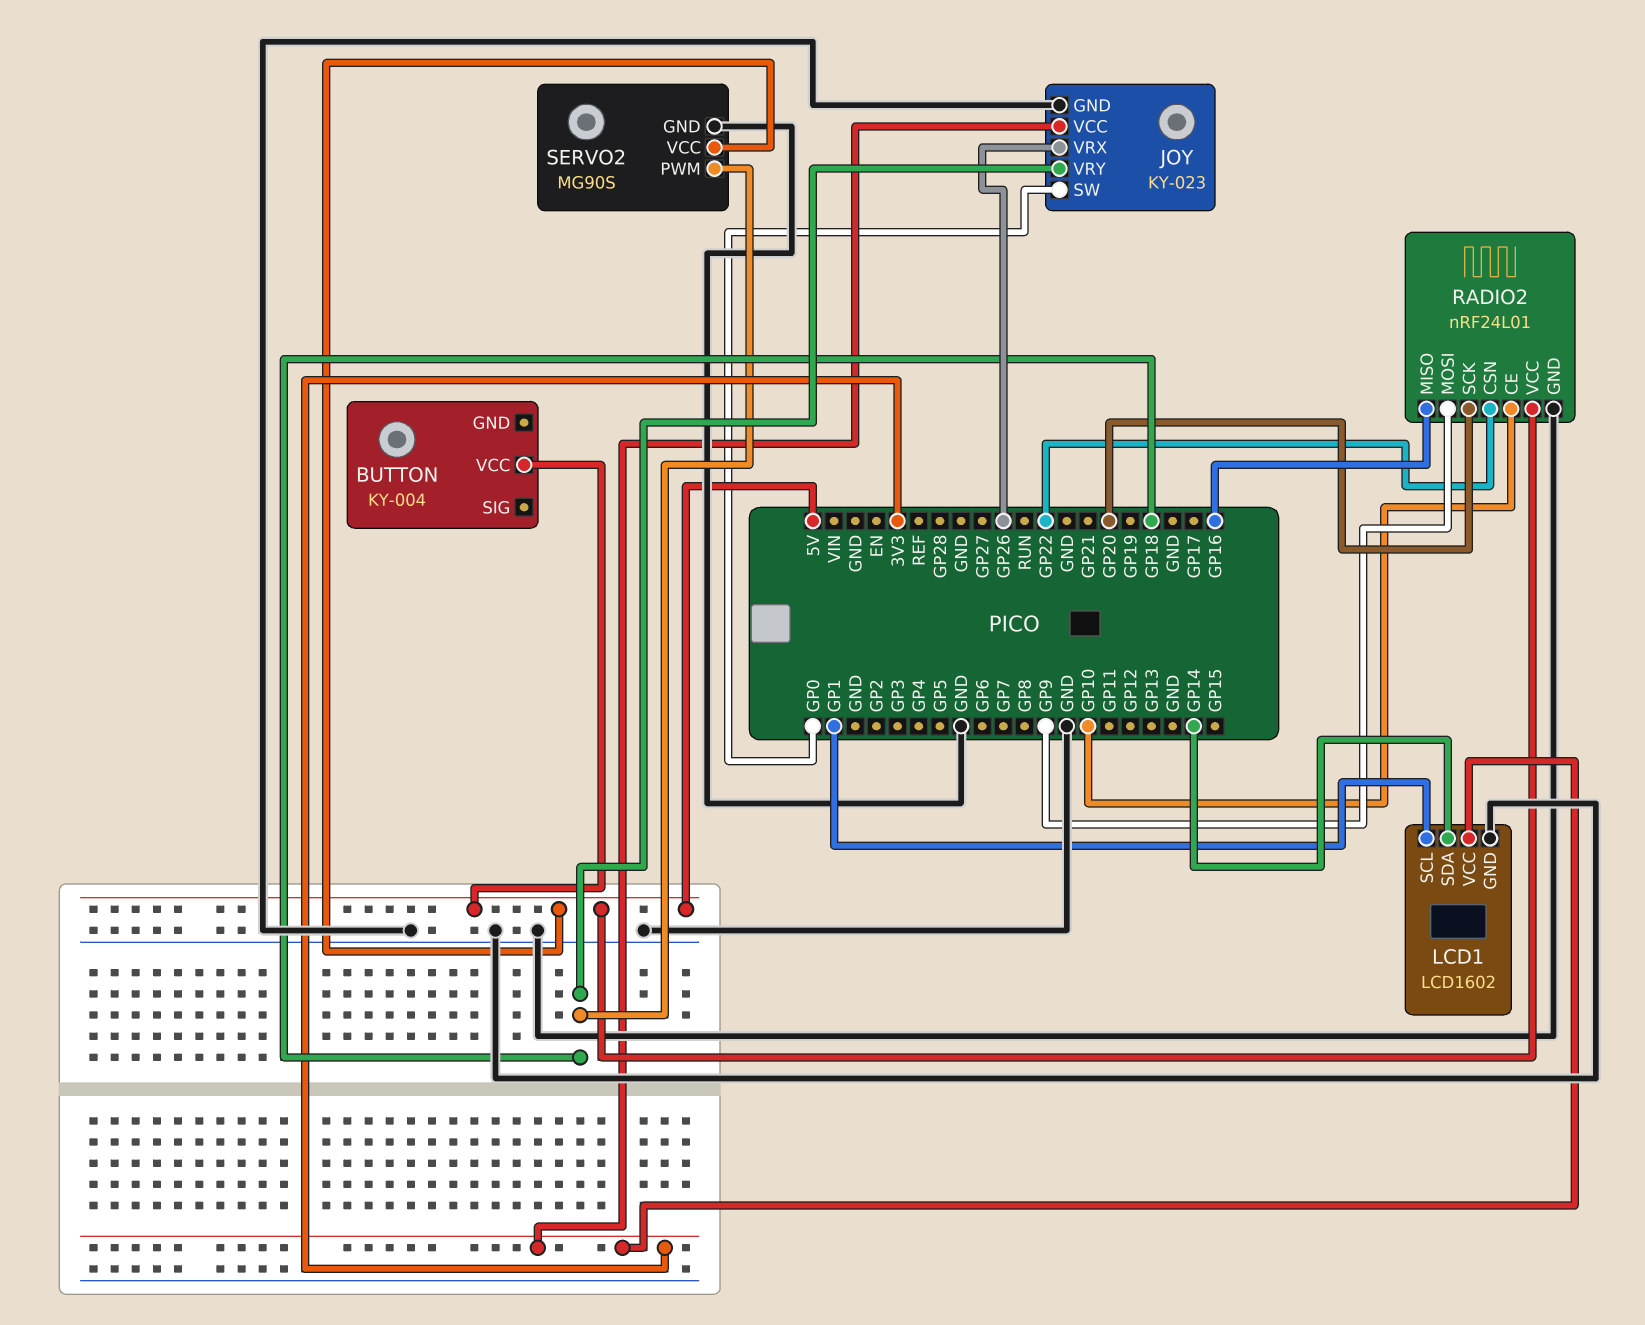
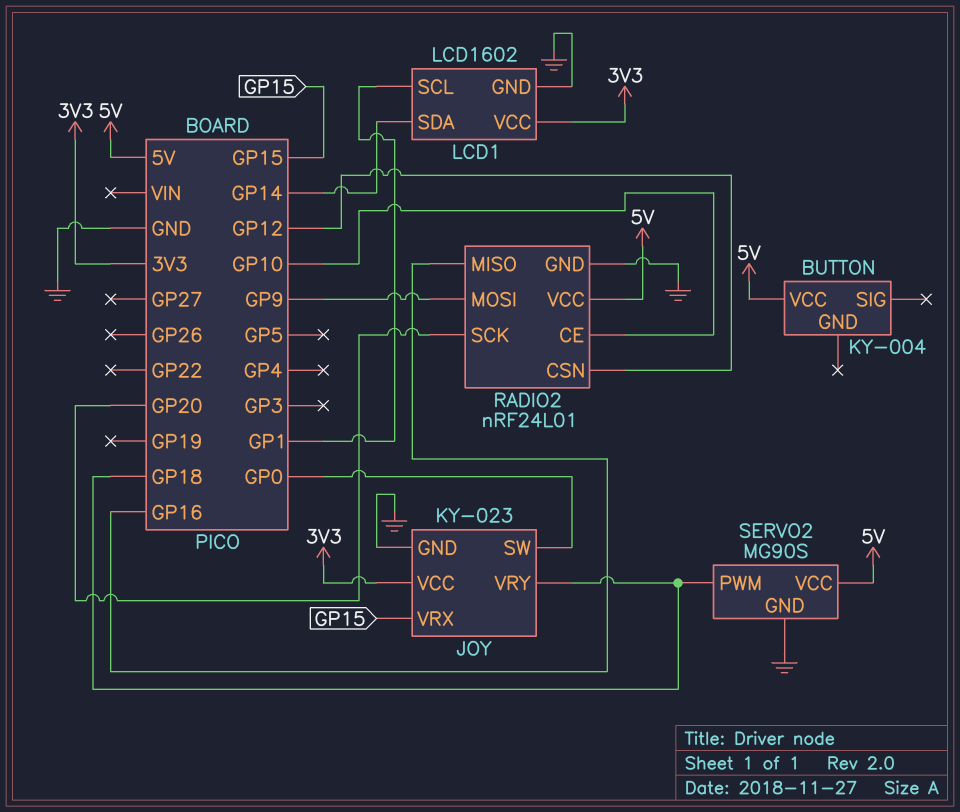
JOY pin VRX: GP26 -> GP15
RADIO2 pin CSN: GP22 -> GP12

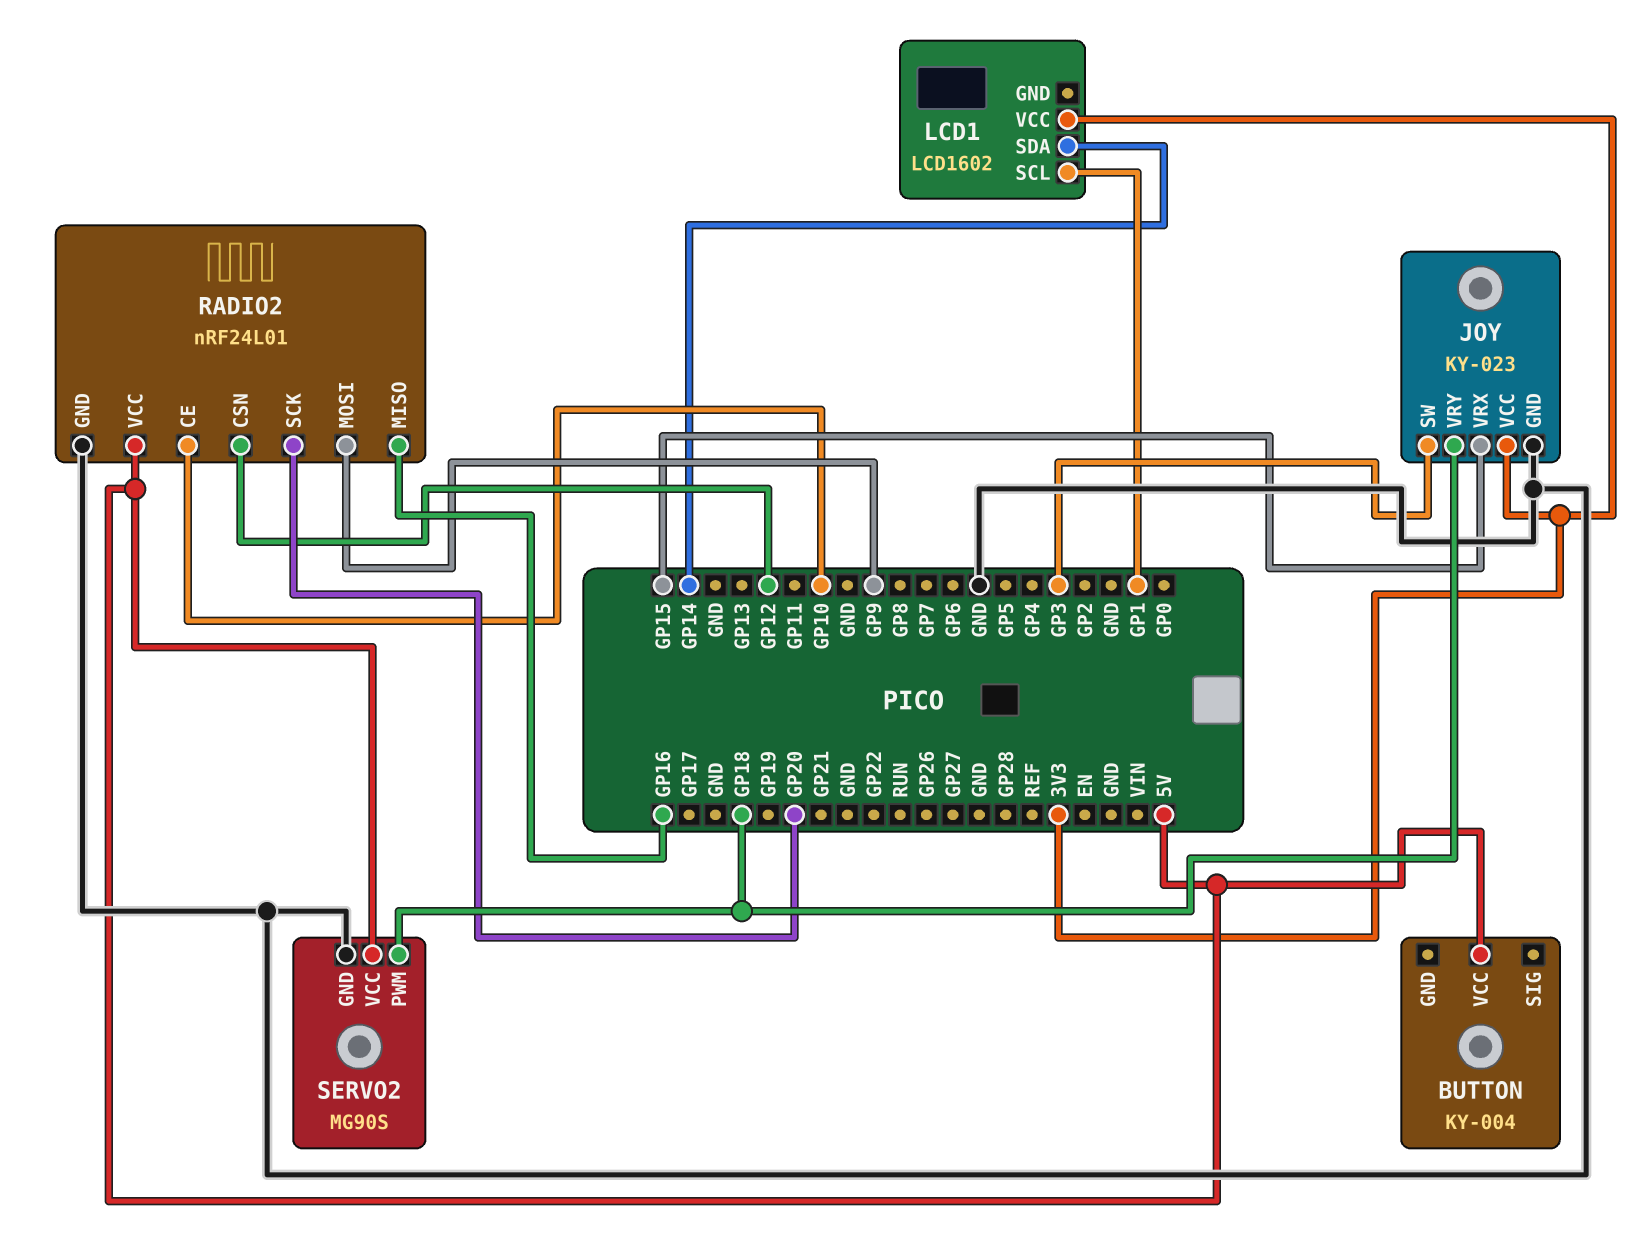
JOY pin SW: GP0 -> GP3
LCD1 pin GND: GND -> none

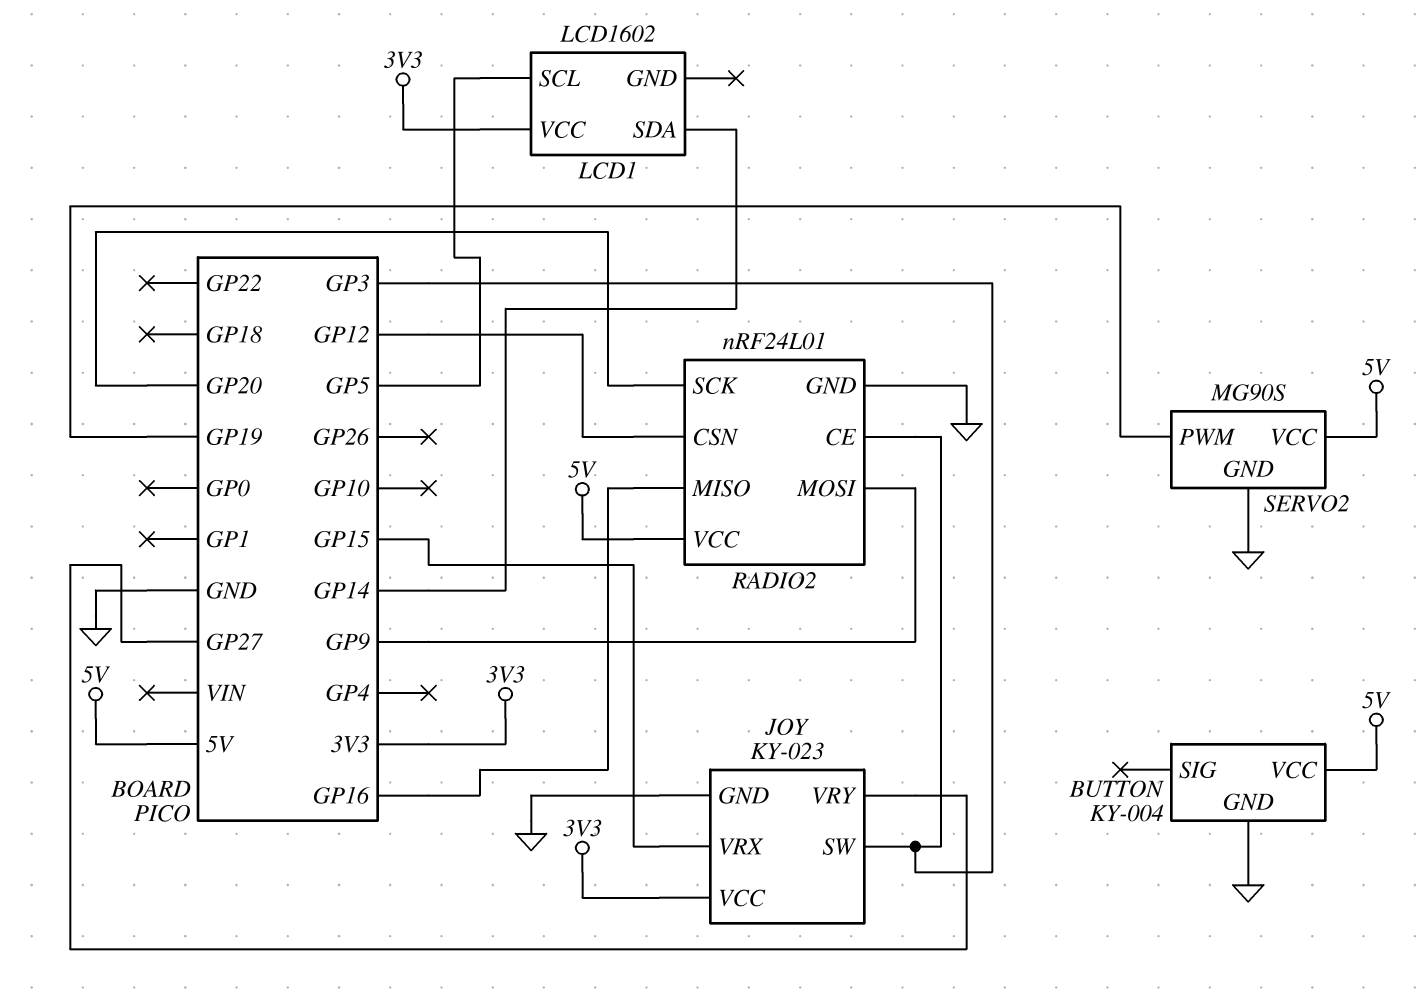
BUTTON pin GND: none -> GND
JOY pin VRY: GP18 -> GP27
LCD1 pin SCL: GP1 -> GP5
RADIO2 pin CE: GP10 -> GP3
SERVO2 pin PWM: GP18 -> GP19

